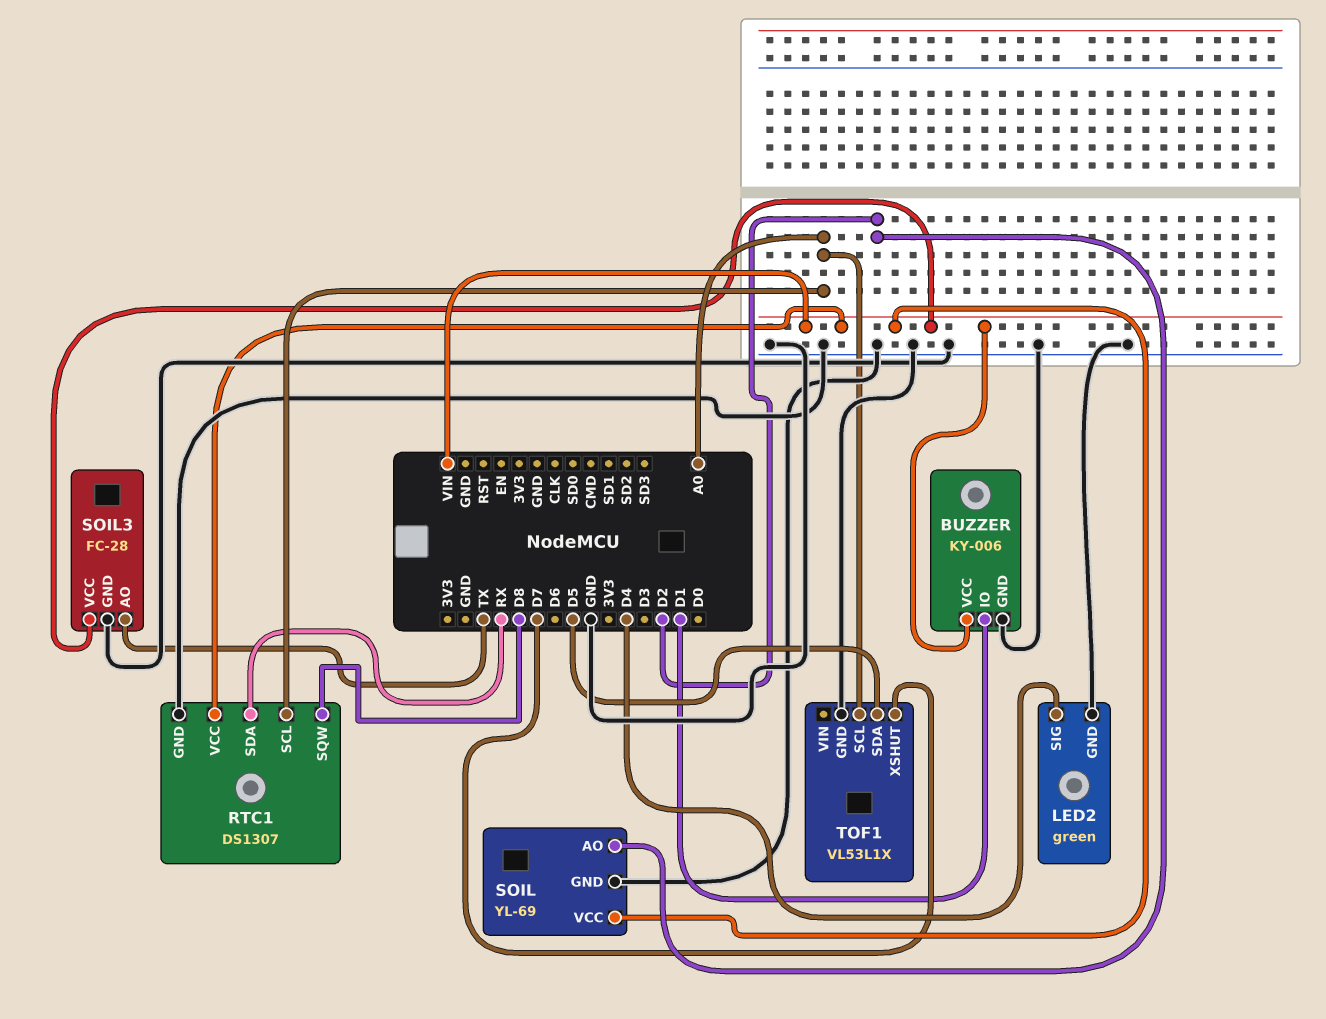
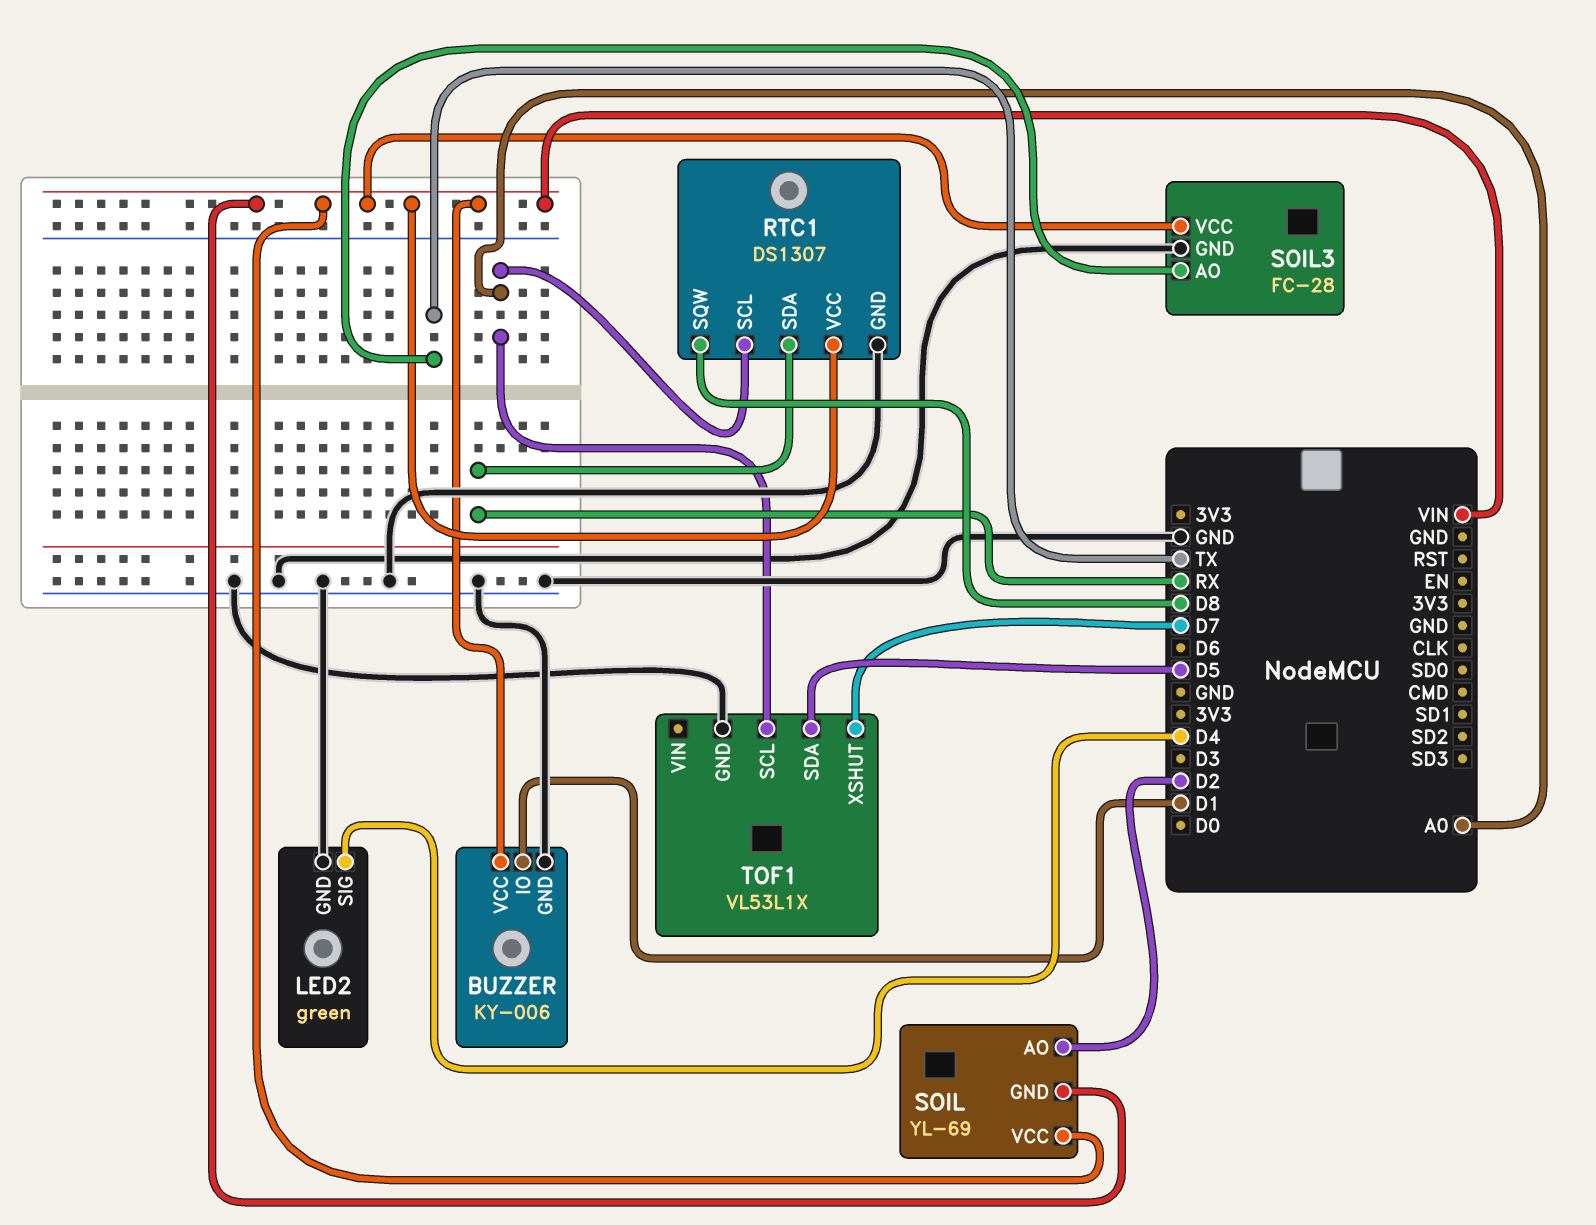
SOIL pin GND: GND -> VIN

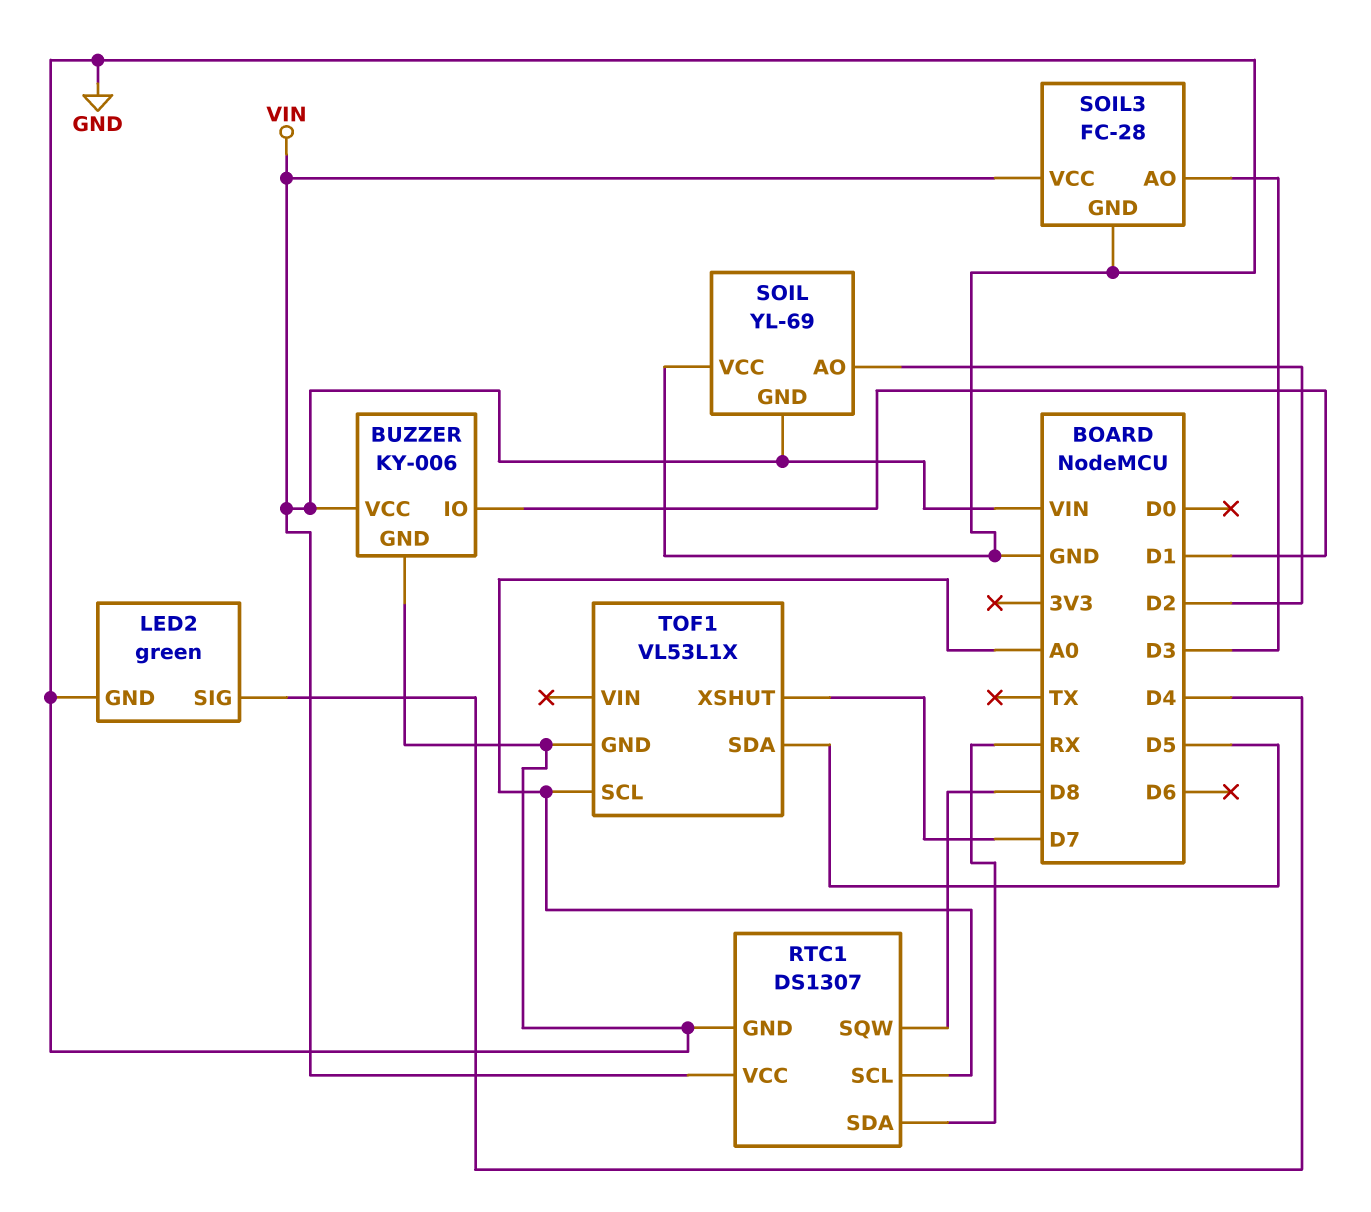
SOIL pin VCC: VIN -> GND
SOIL3 pin AO: TX -> D3

